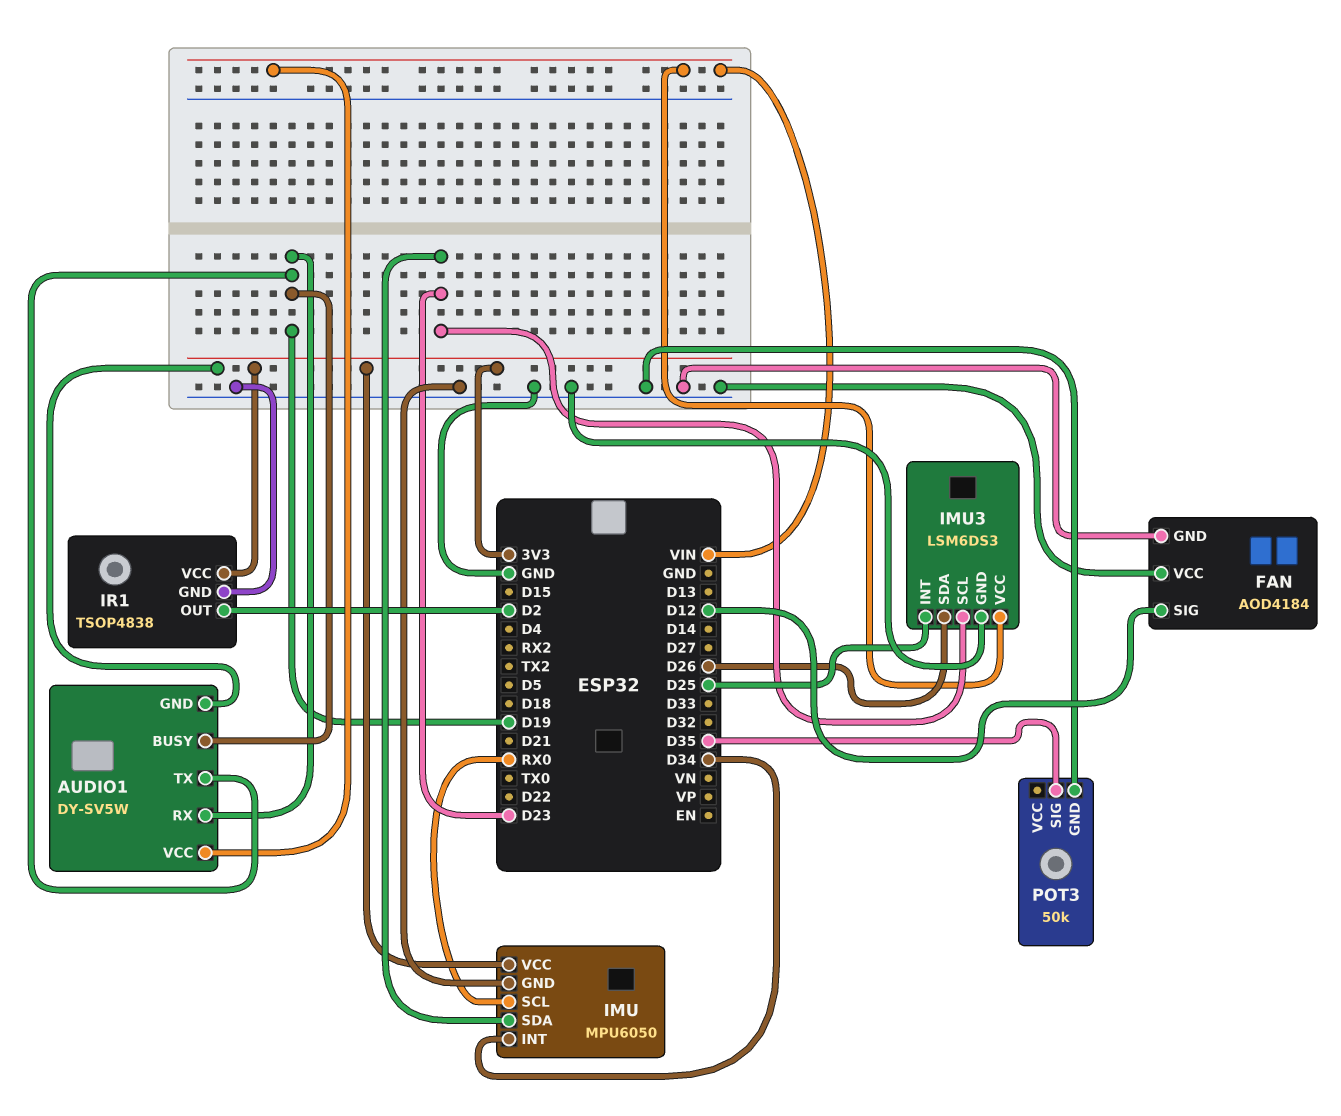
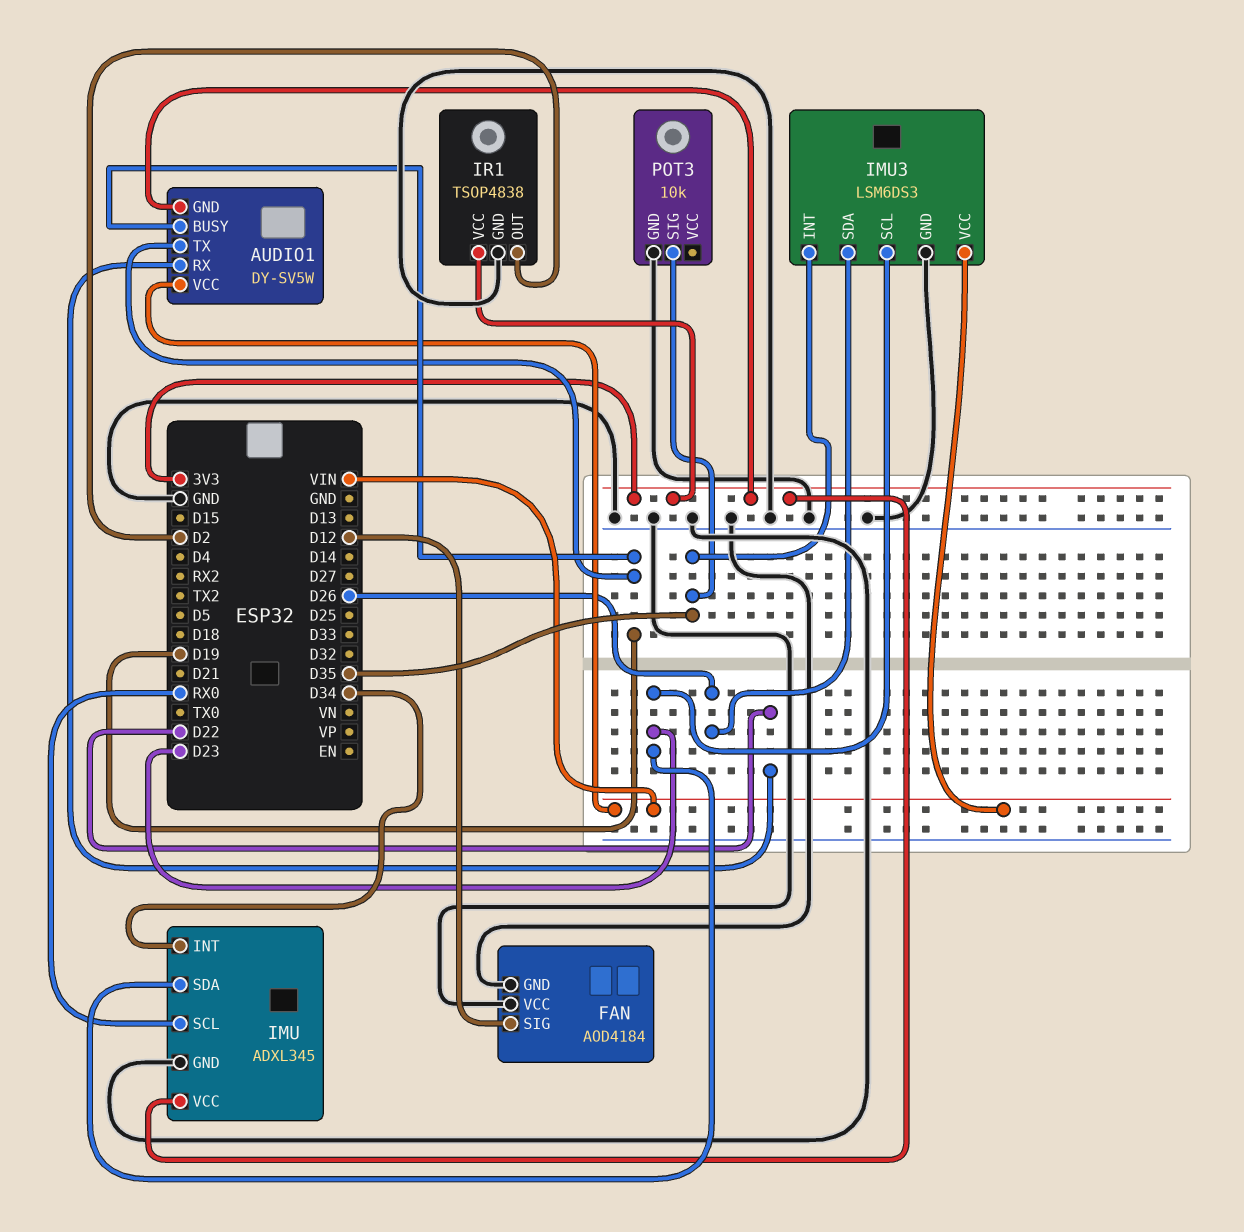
AUDIO1 pin RX: D19 -> D22
IMU: MPU6050 -> ADXL345
IMU3 pin INT: D25 -> D35
POT3: 50k -> 10k

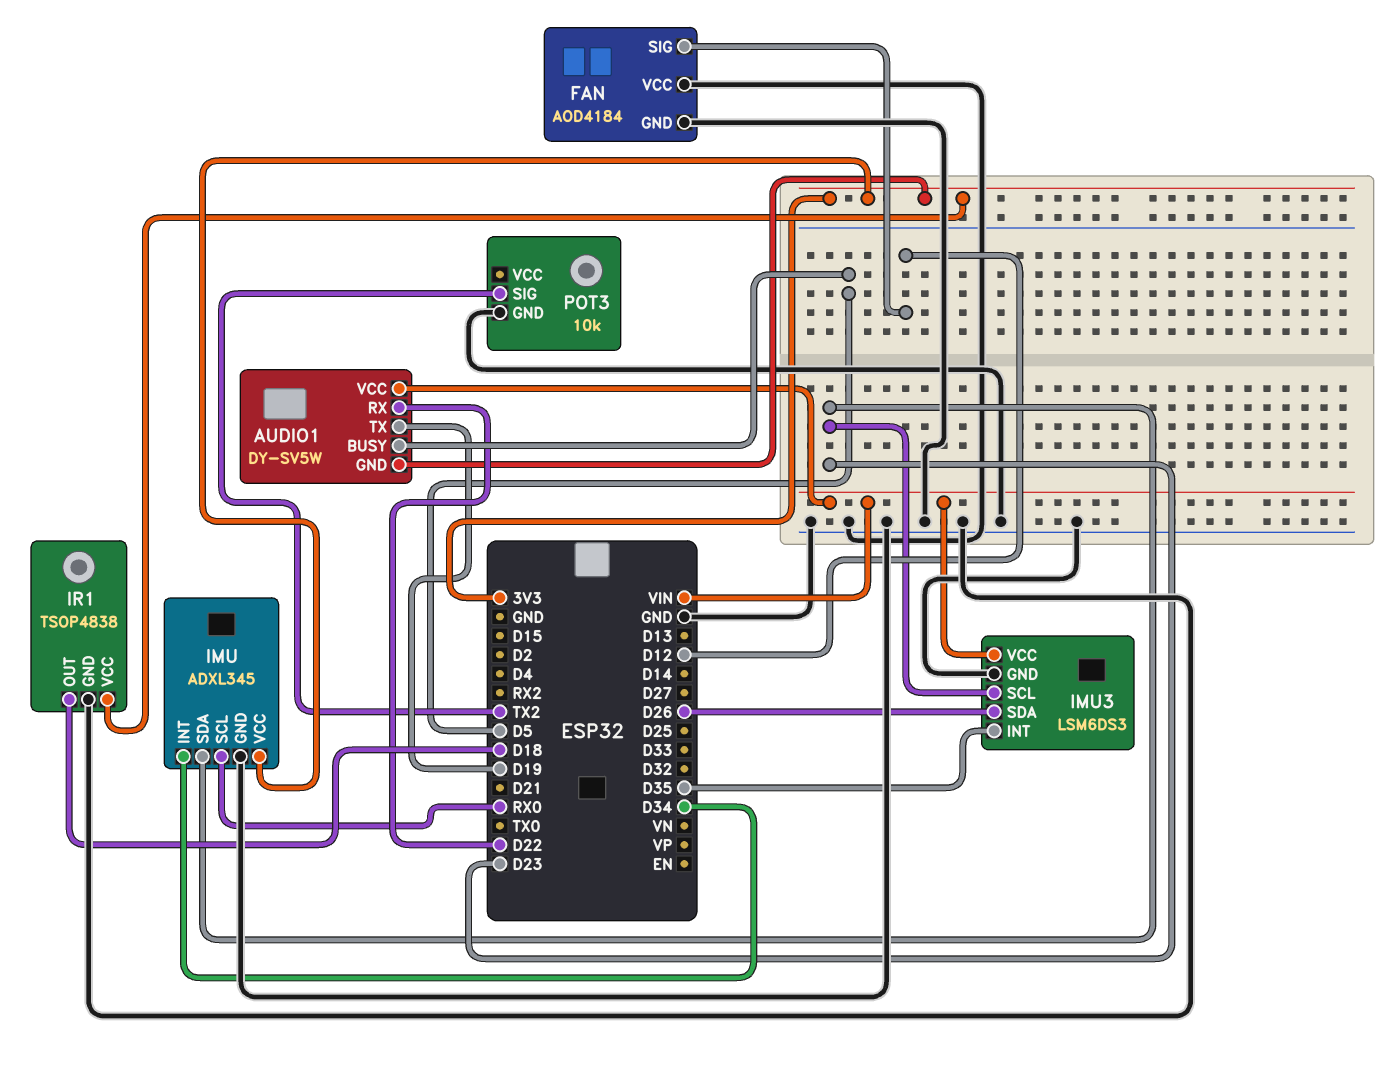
AUDIO1 pin BUSY: D19 -> D5
IR1 pin OUT: D2 -> D18
POT3 pin SIG: D35 -> TX2

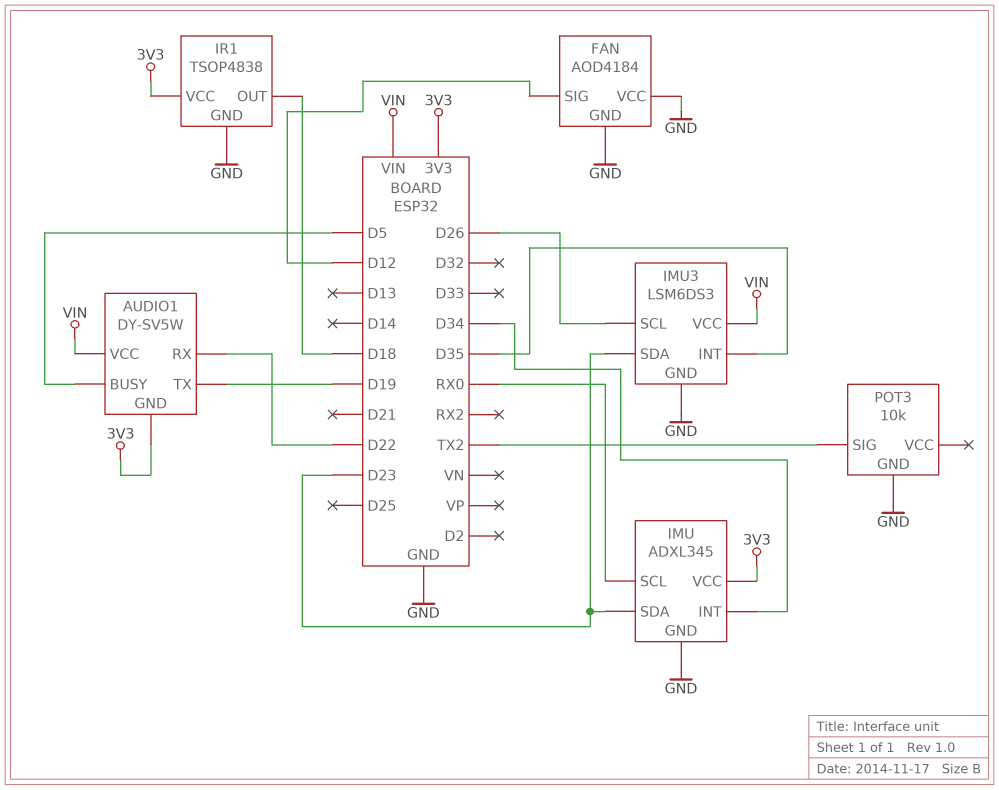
IMU3 pin SCL: D23 -> D26
IMU3 pin SDA: D26 -> D23

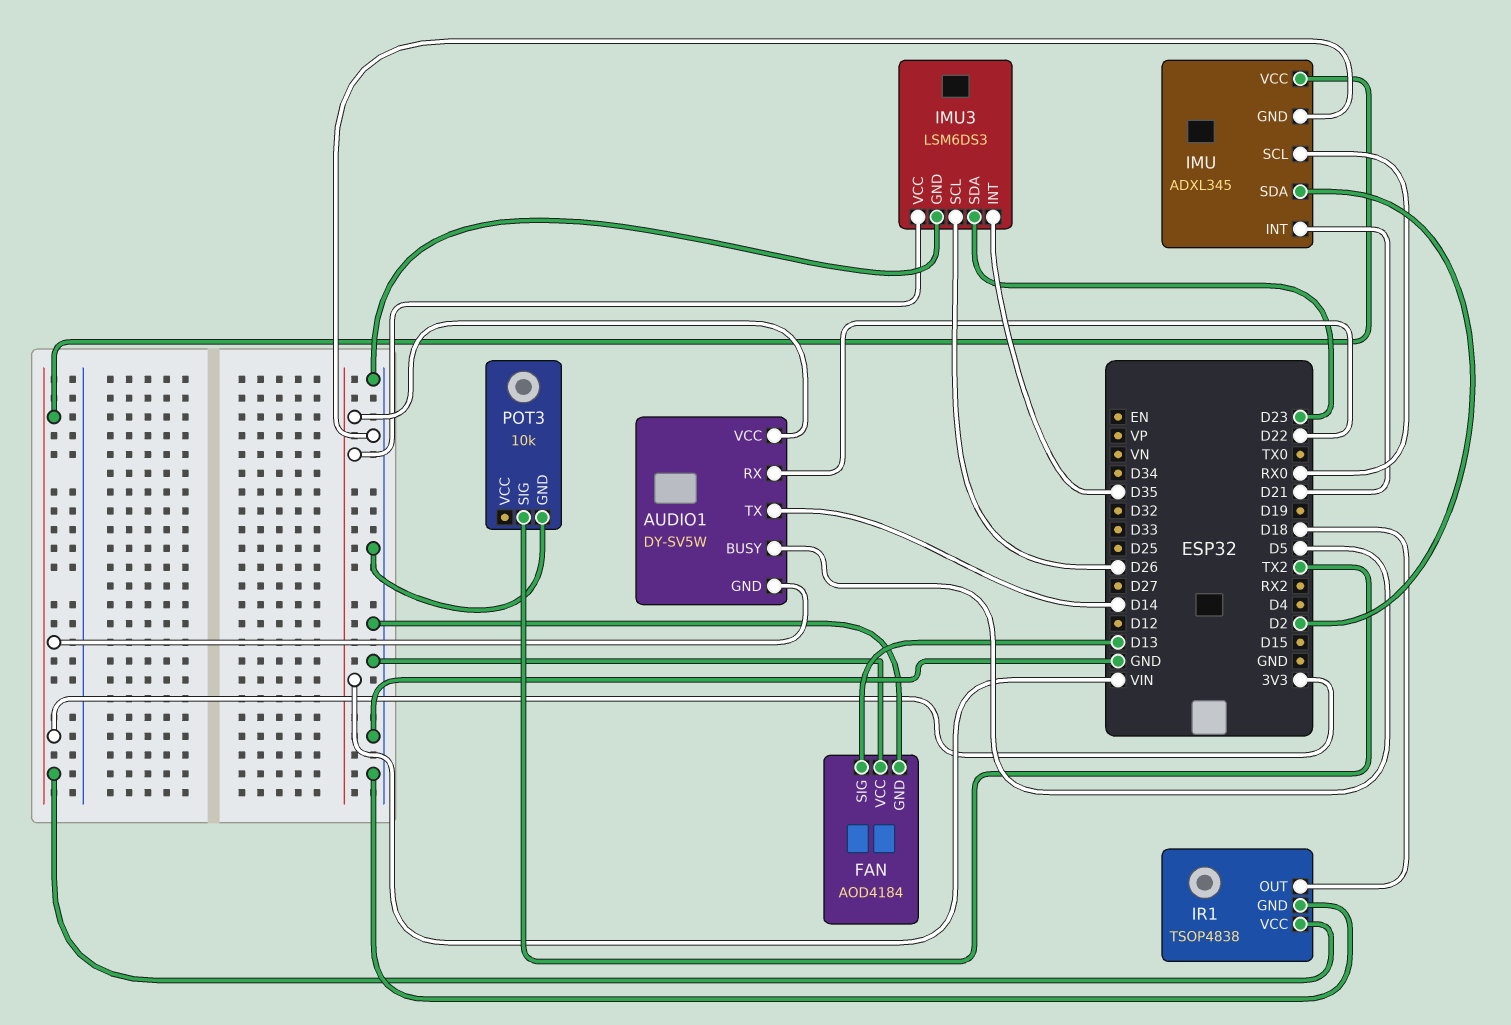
AUDIO1 pin TX: D19 -> D14
FAN pin SIG: D12 -> D13
IMU pin INT: D34 -> D21
IMU pin SDA: D23 -> D2

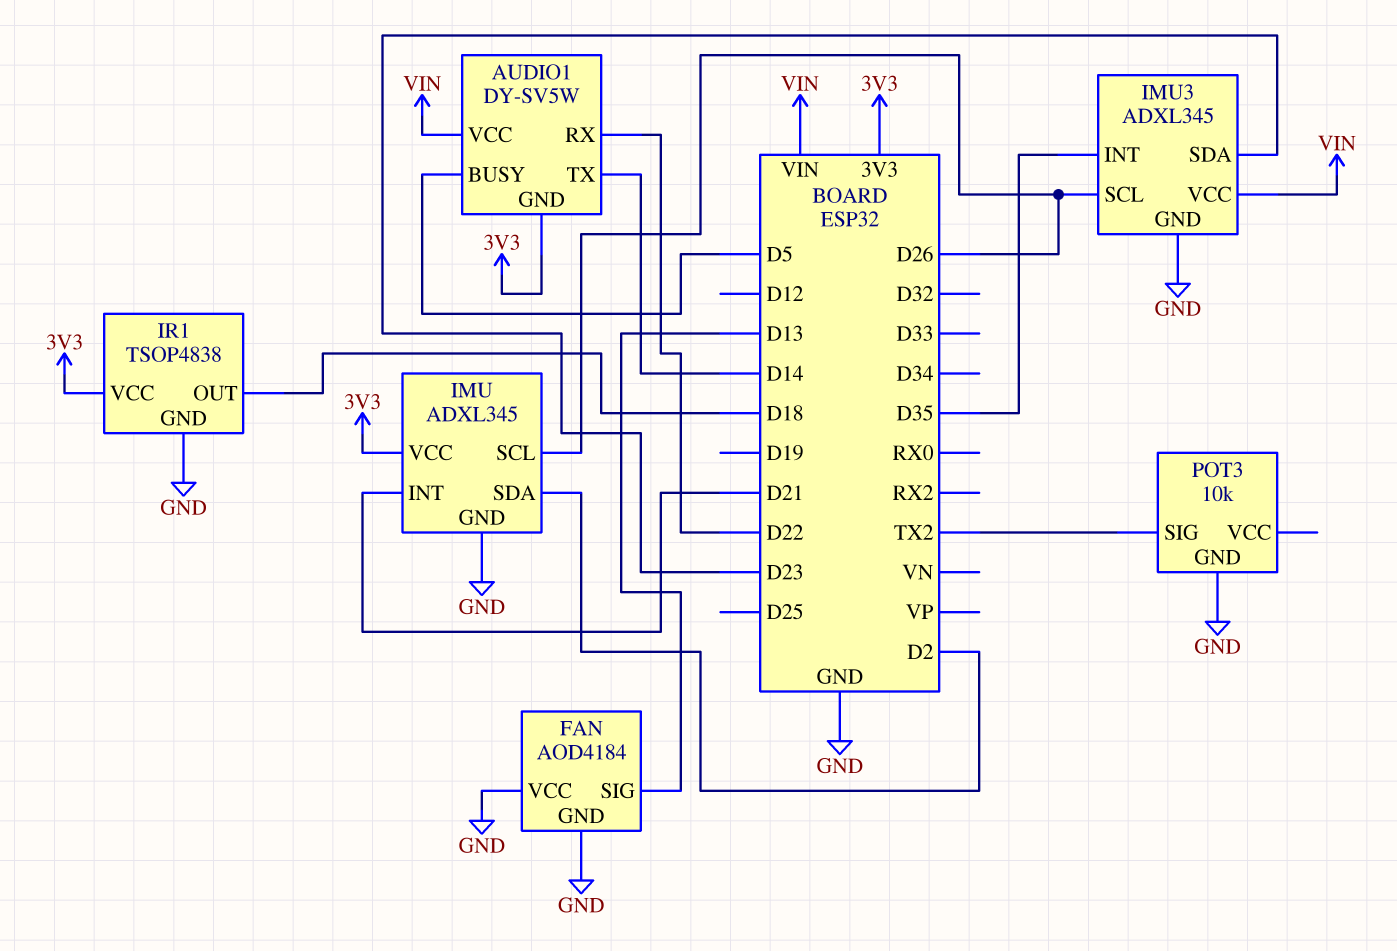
IMU pin SCL: RX0 -> D26
IMU3: LSM6DS3 -> ADXL345

